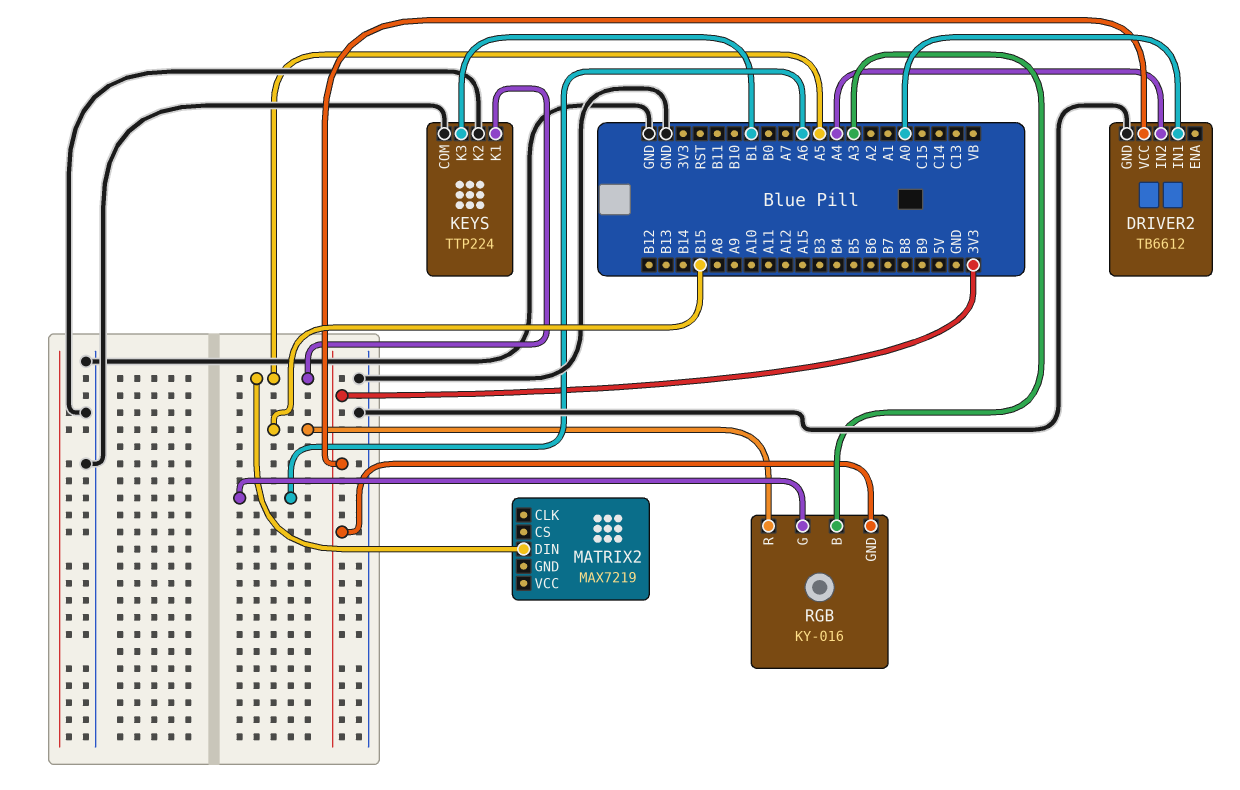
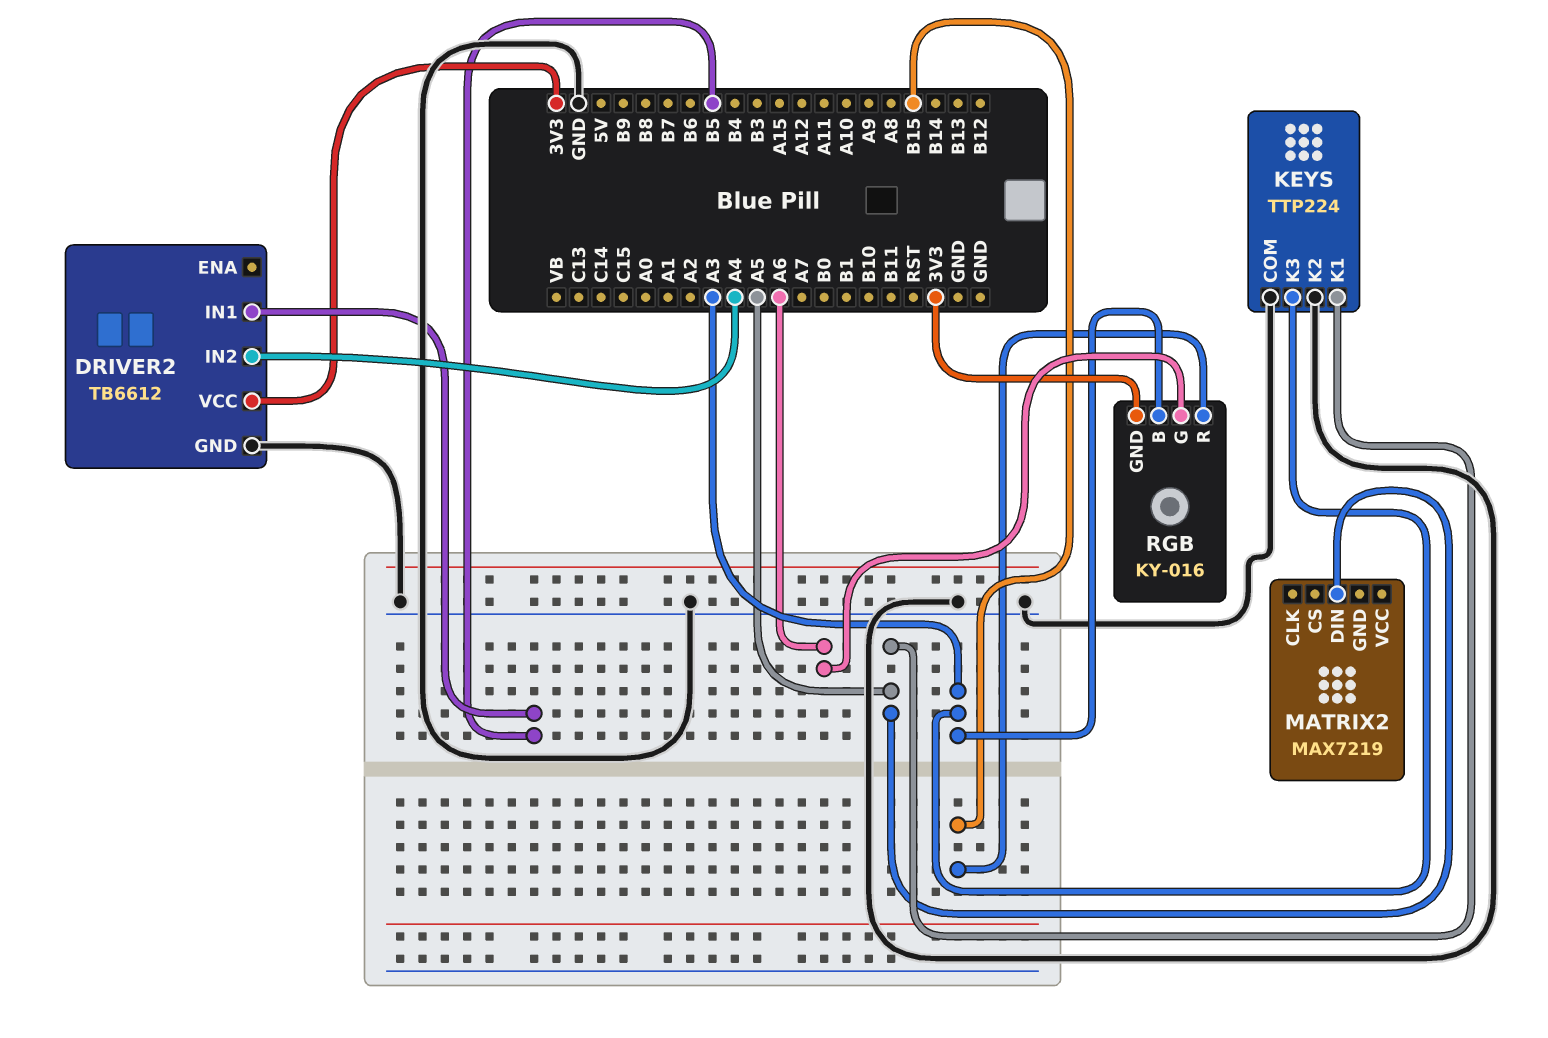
DRIVER2 pin IN1: A0 -> B5
KEYS pin K3: B1 -> A3

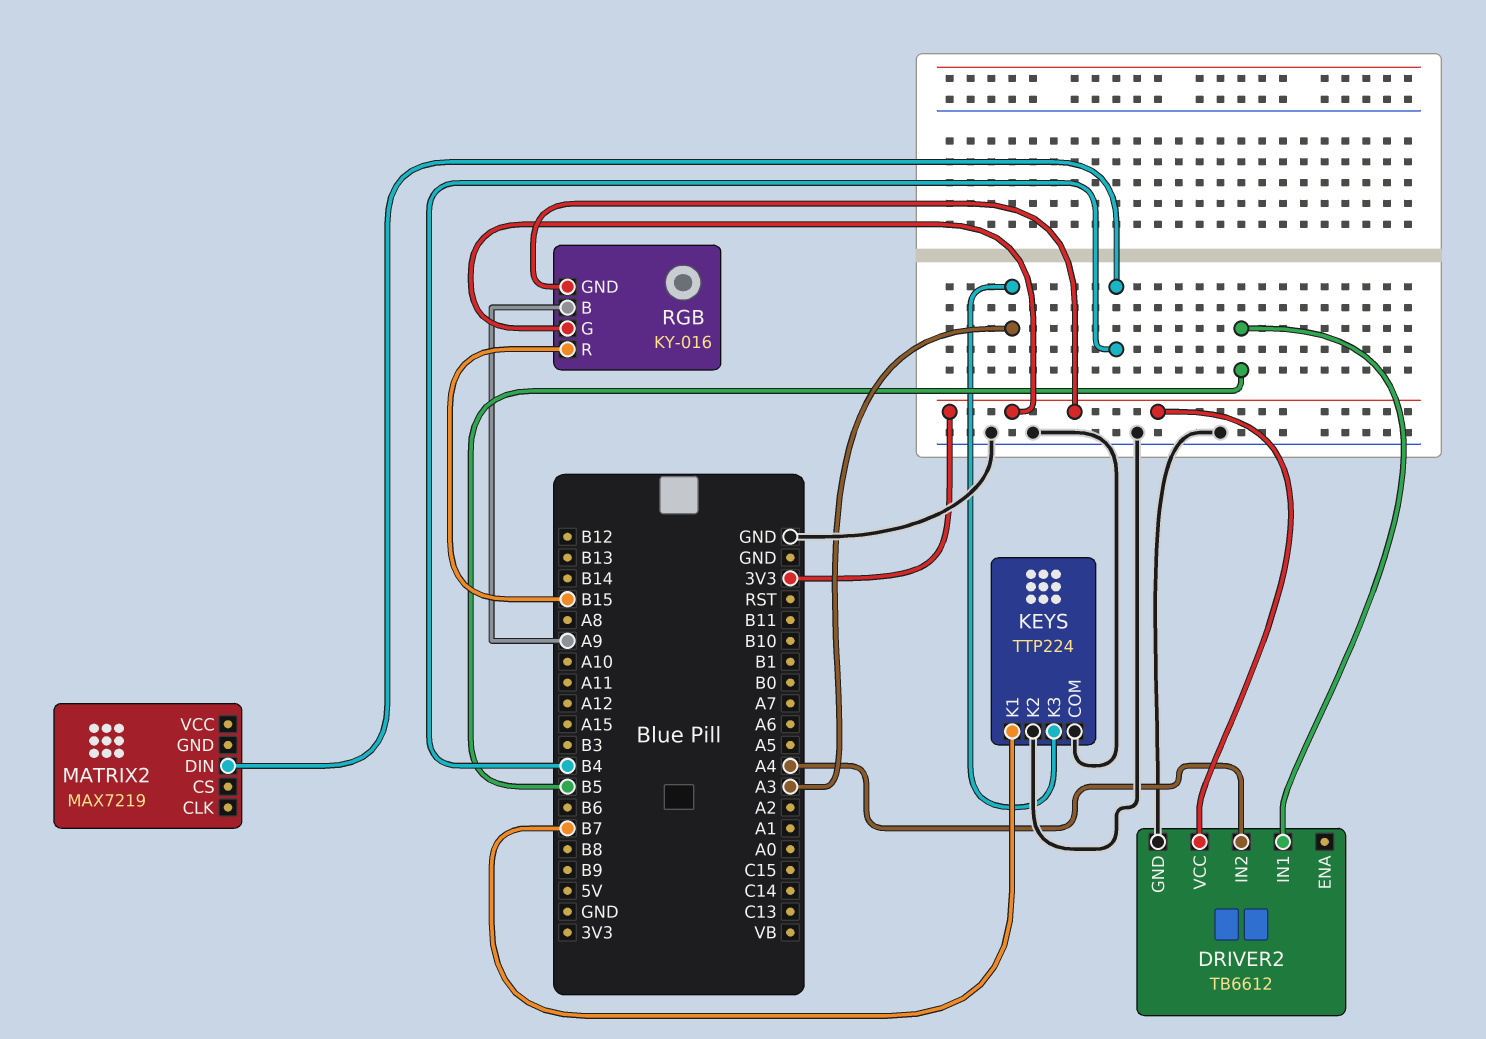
KEYS pin K1: A5 -> B7
MATRIX2 pin DIN: A5 -> B4
RGB pin B: A3 -> A9
RGB pin G: A6 -> 3V3

